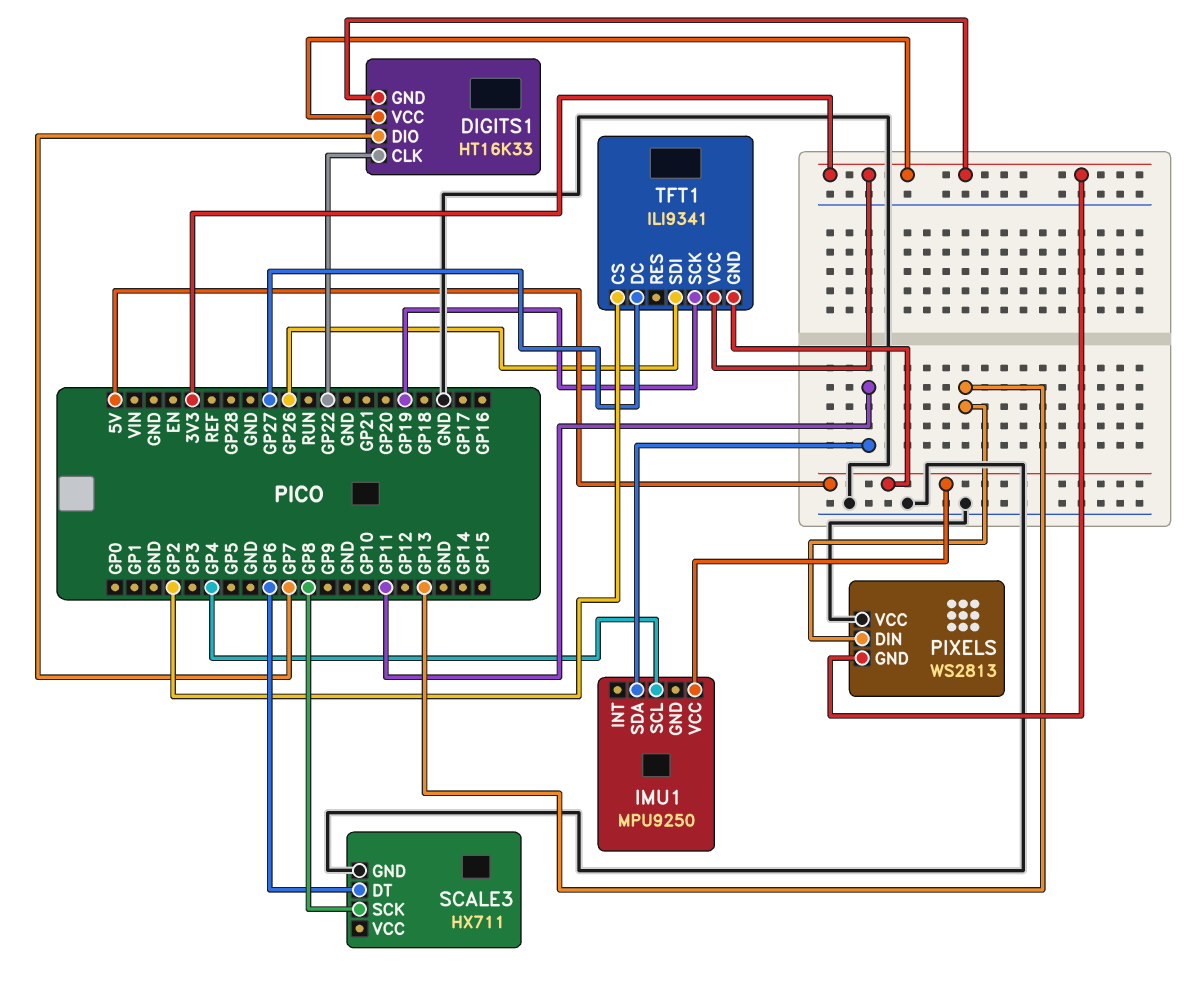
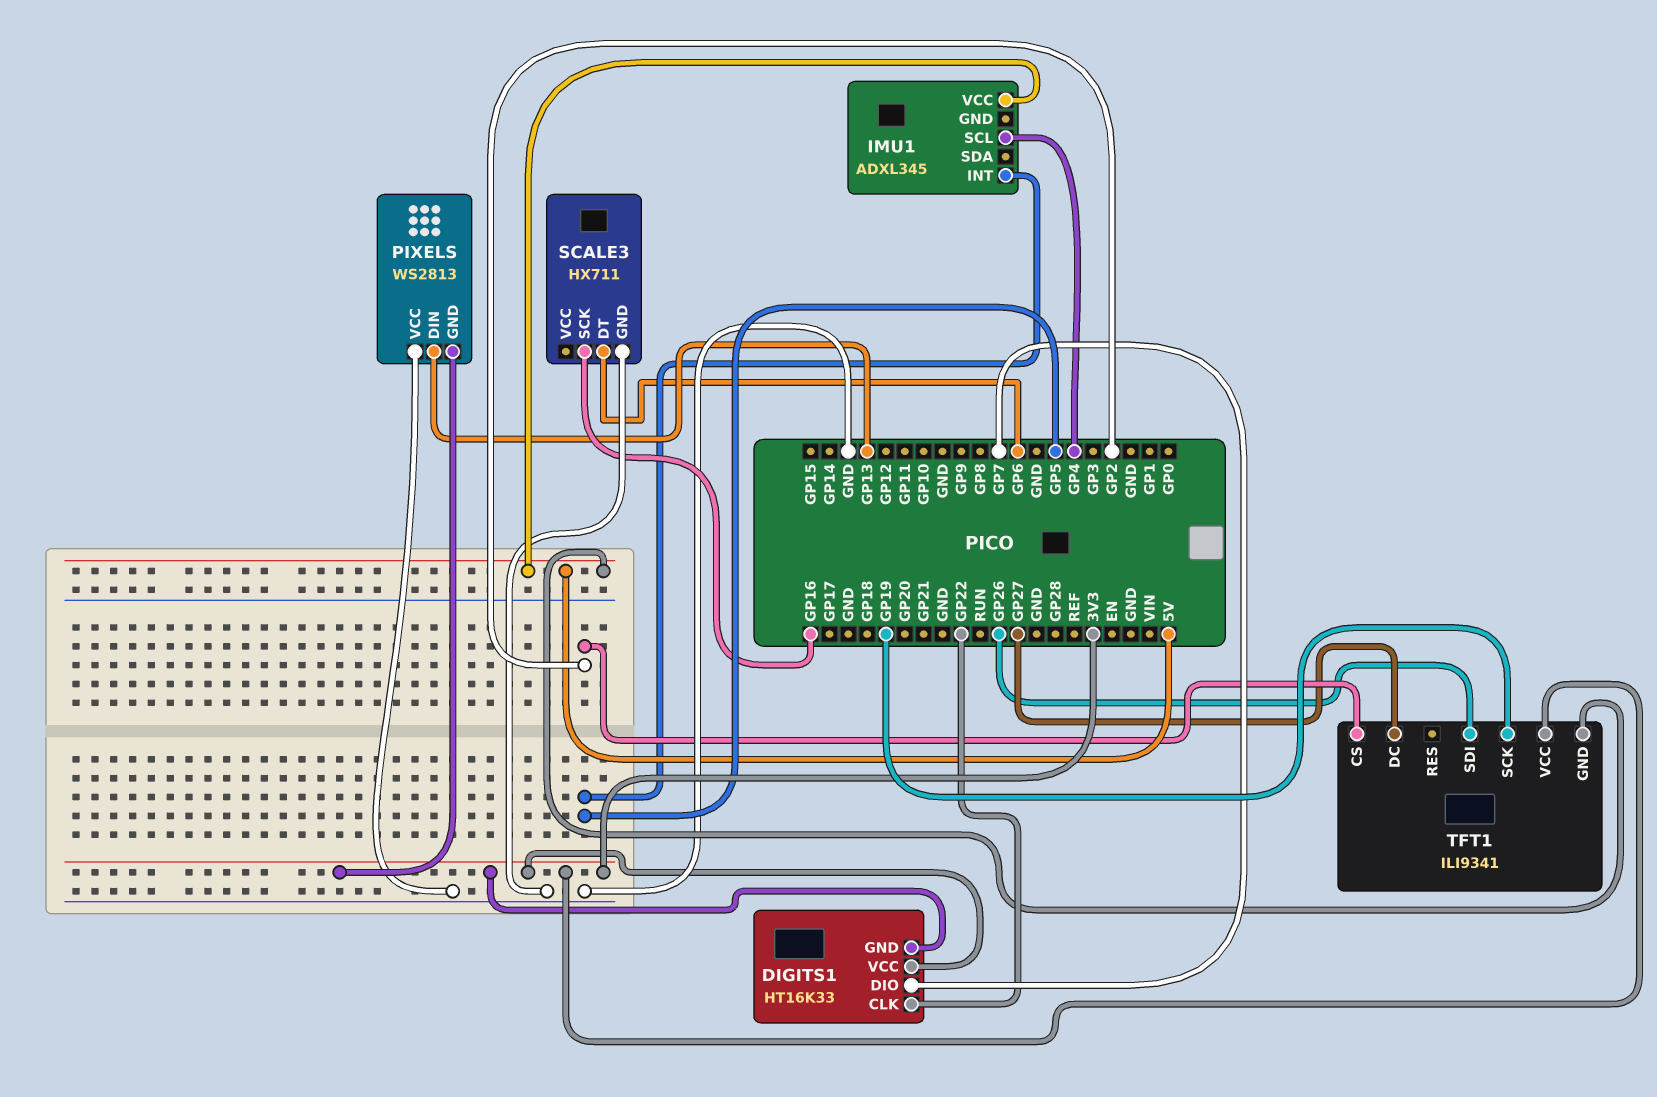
IMU1: MPU9250 -> ADXL345
IMU1 pin INT: none -> GP5
IMU1 pin SDA: GP11 -> none
SCALE3 pin SCK: GP8 -> GP16

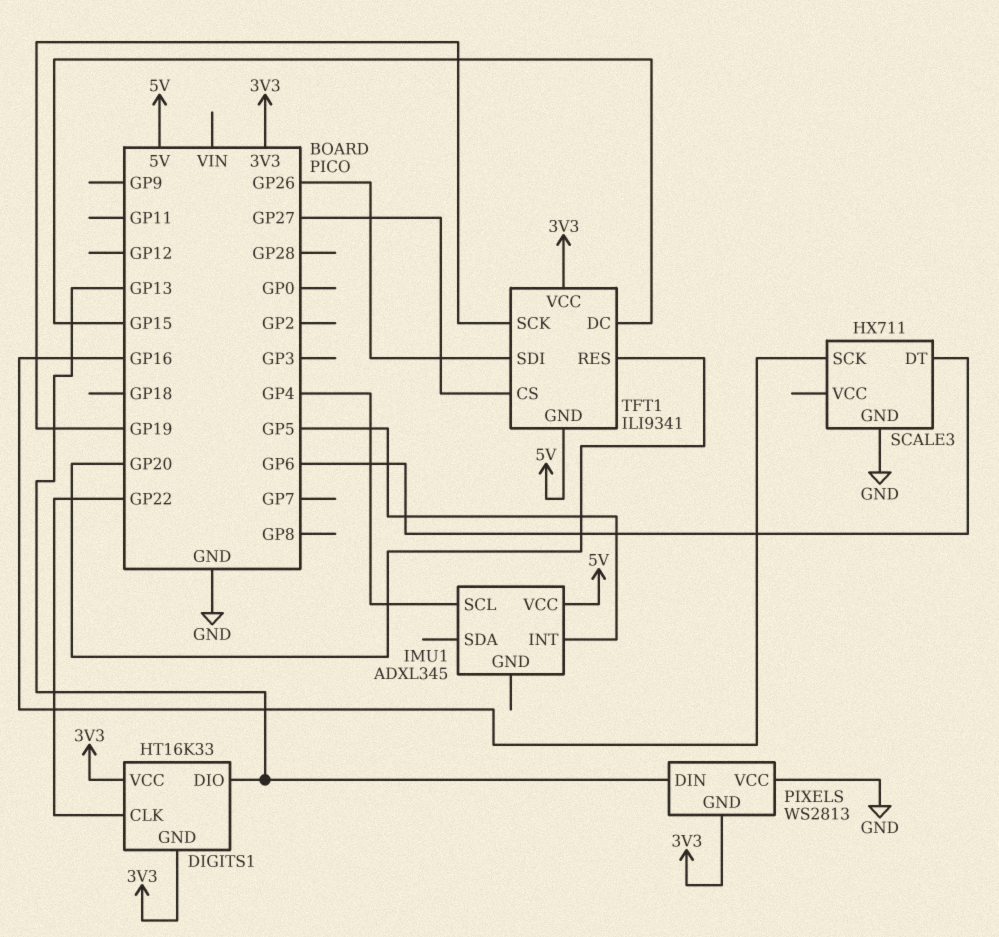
DIGITS1 pin DIO: GP7 -> GP13
TFT1 pin CS: GP2 -> GP27
TFT1 pin DC: GP27 -> GP15
TFT1 pin RES: none -> GP20

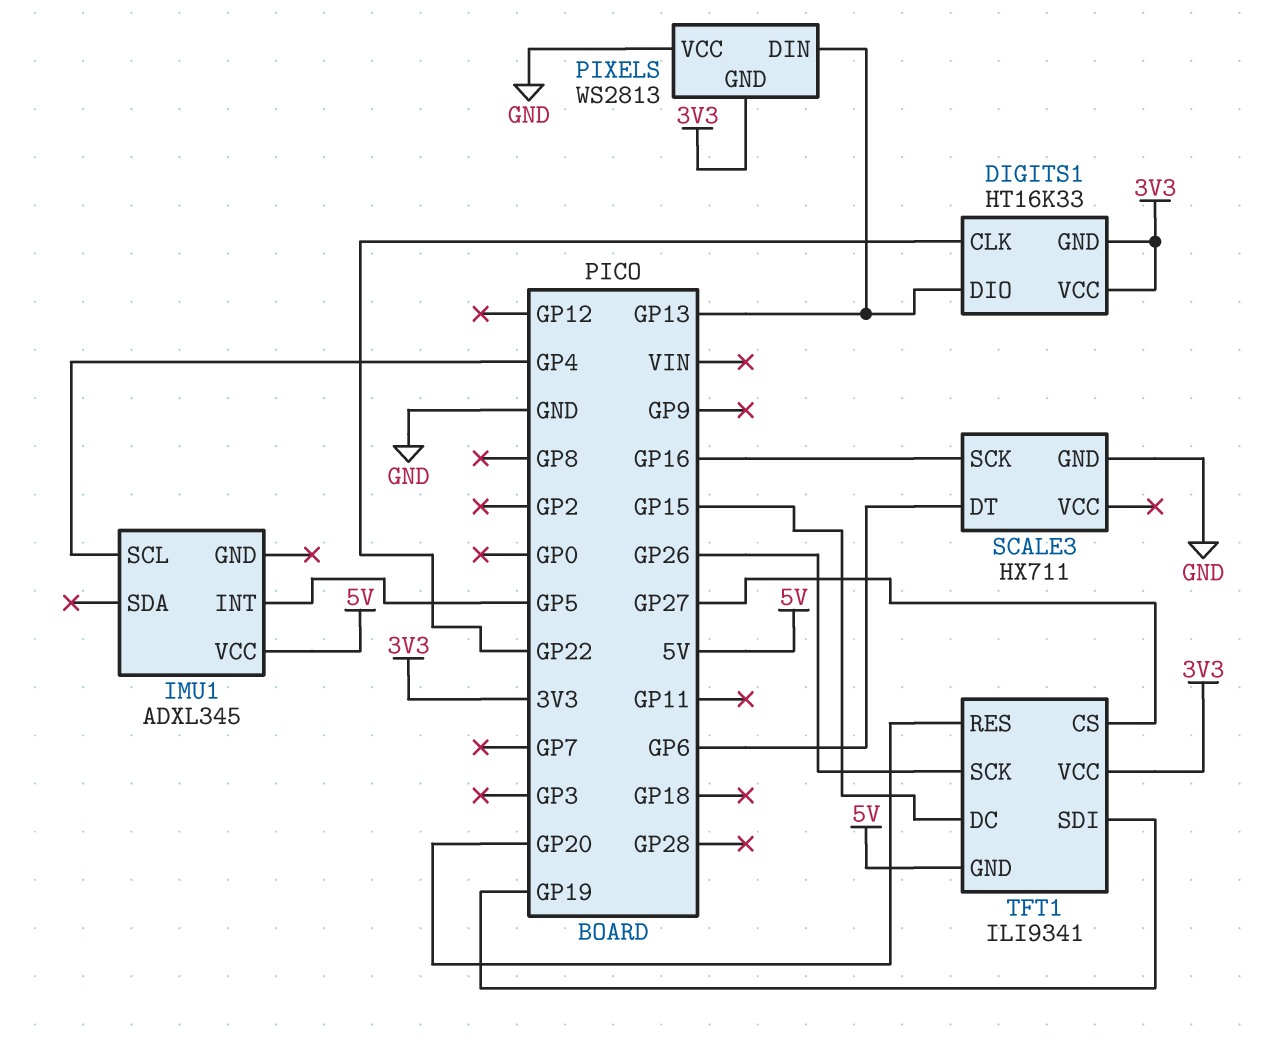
TFT1 pin SCK: GP19 -> GP26
TFT1 pin SDI: GP26 -> GP19

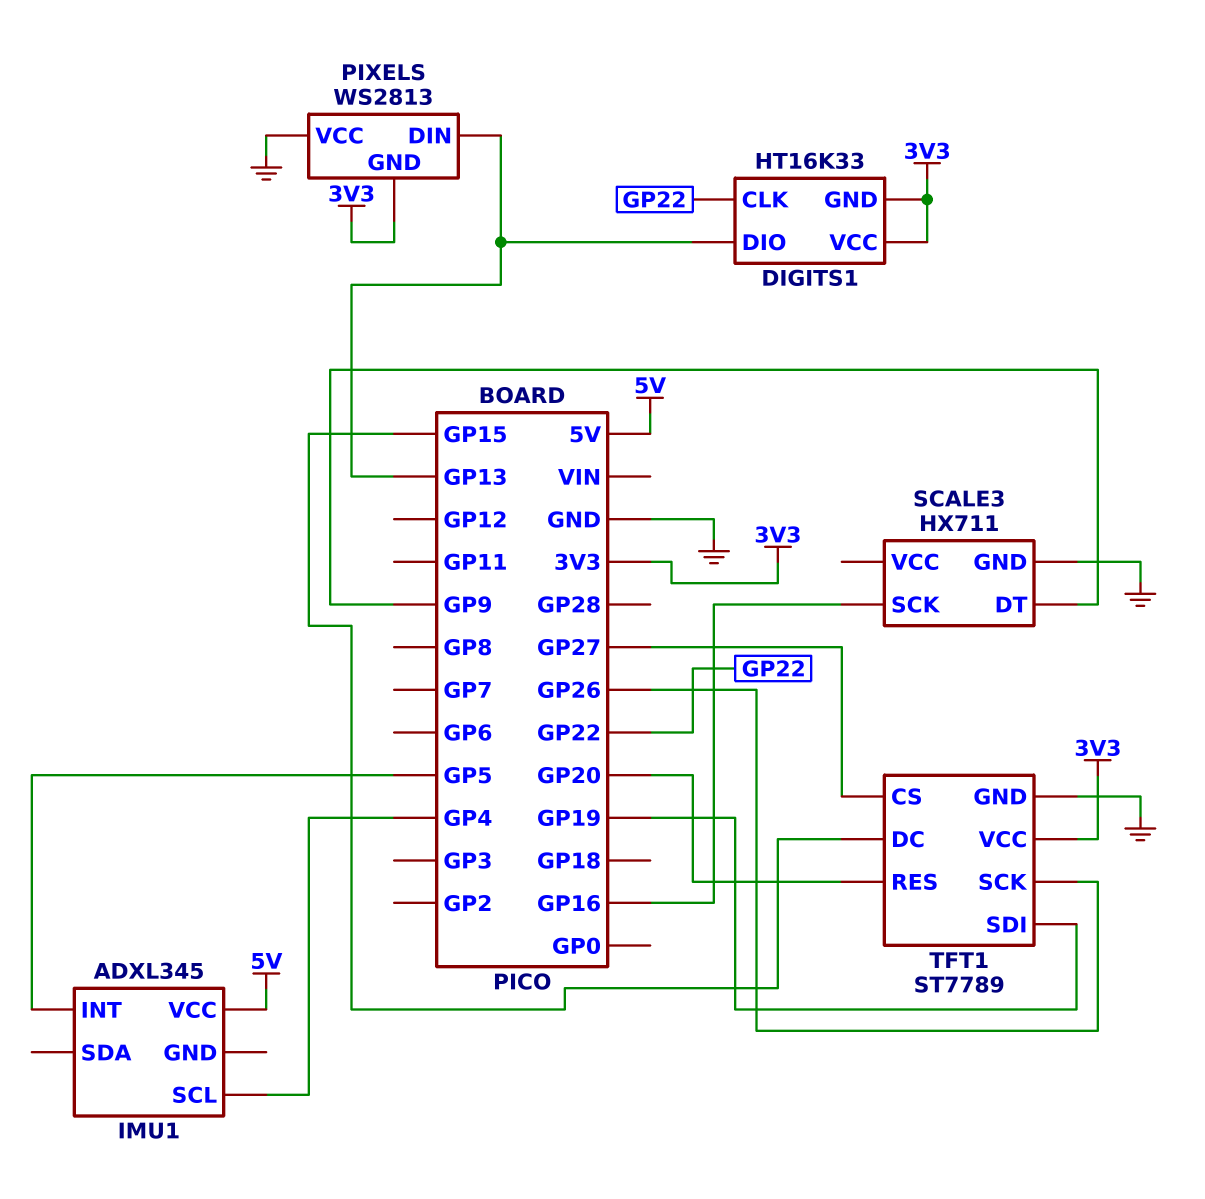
SCALE3 pin DT: GP6 -> GP9
TFT1: ILI9341 -> ST7789
TFT1 pin GND: 5V -> GND

